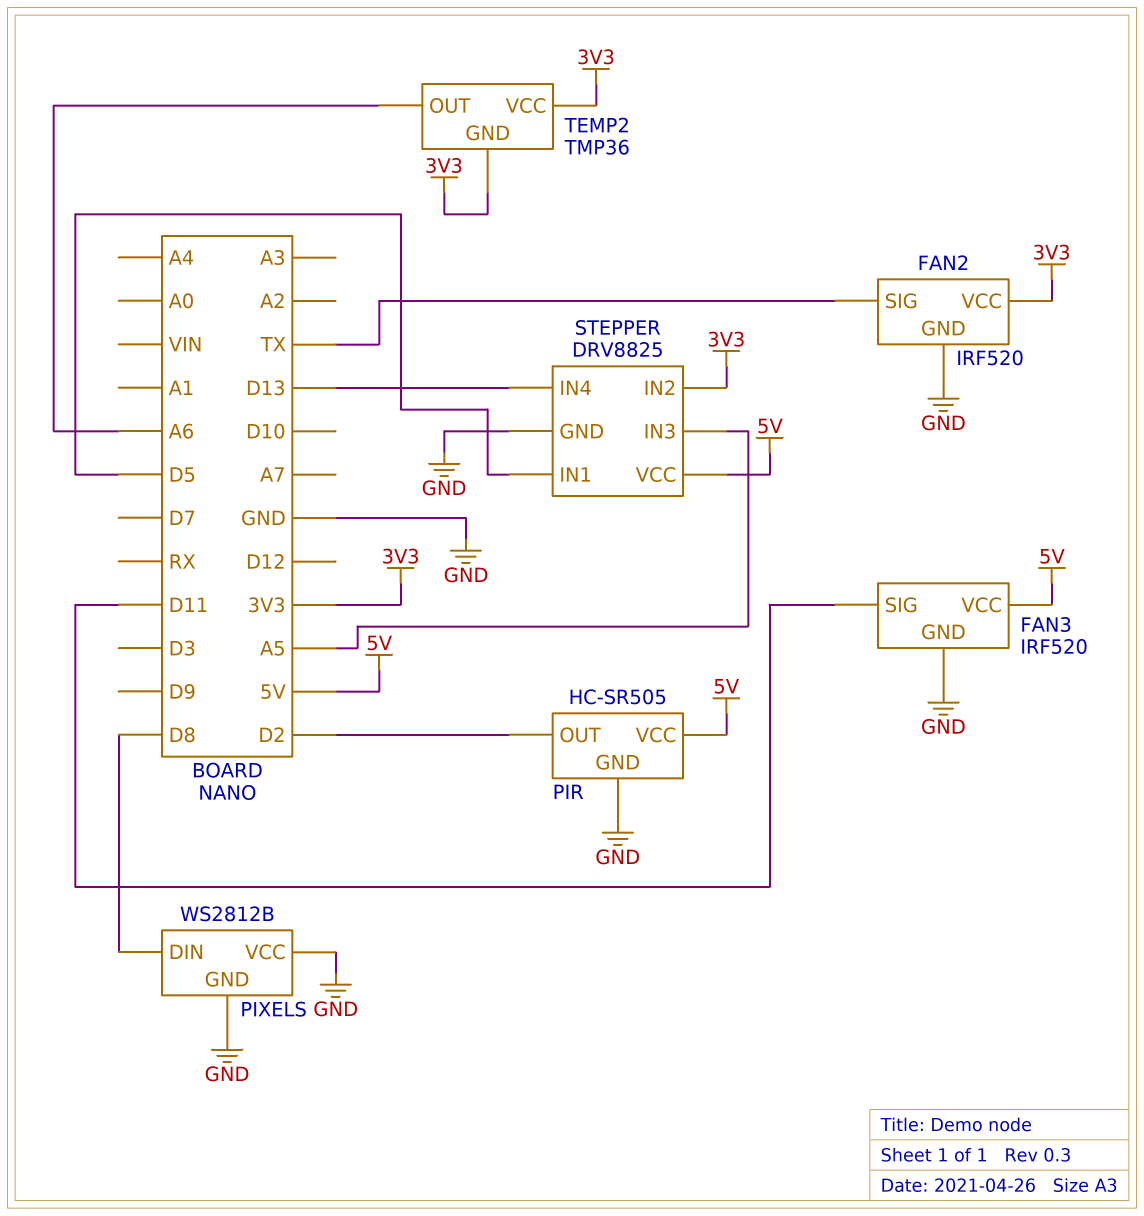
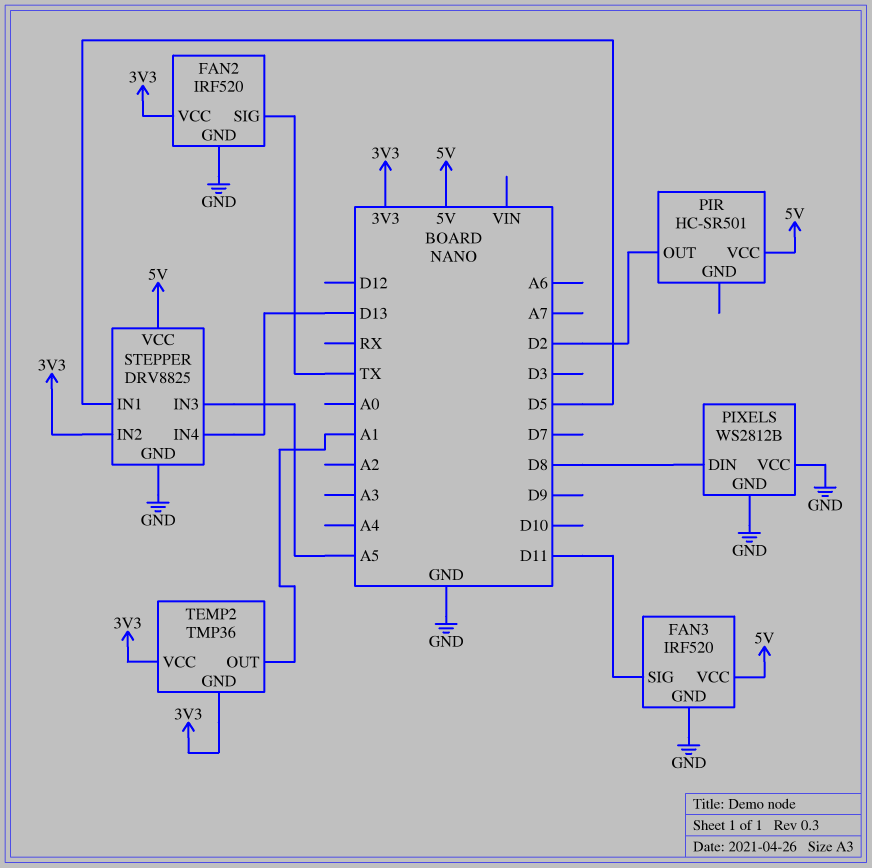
PIR: HC-SR505 -> HC-SR501
PIR pin GND: GND -> none
TEMP2 pin OUT: A6 -> A1

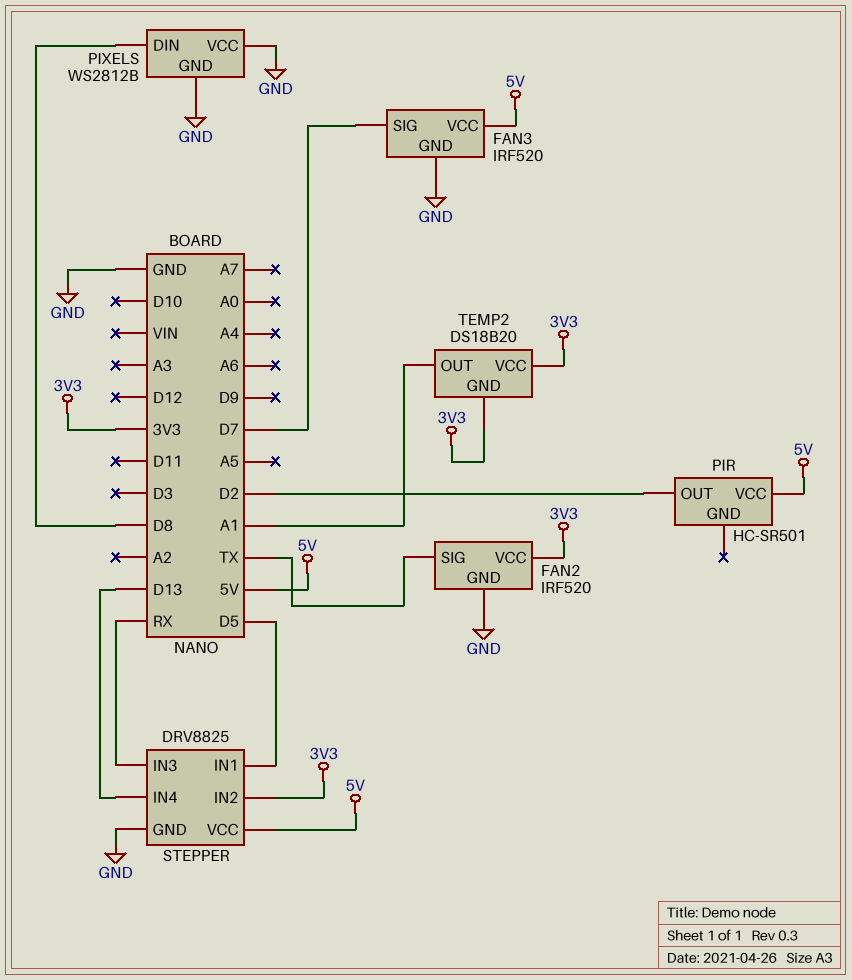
FAN3 pin SIG: D11 -> D7
STEPPER pin IN3: A5 -> RX
TEMP2: TMP36 -> DS18B20

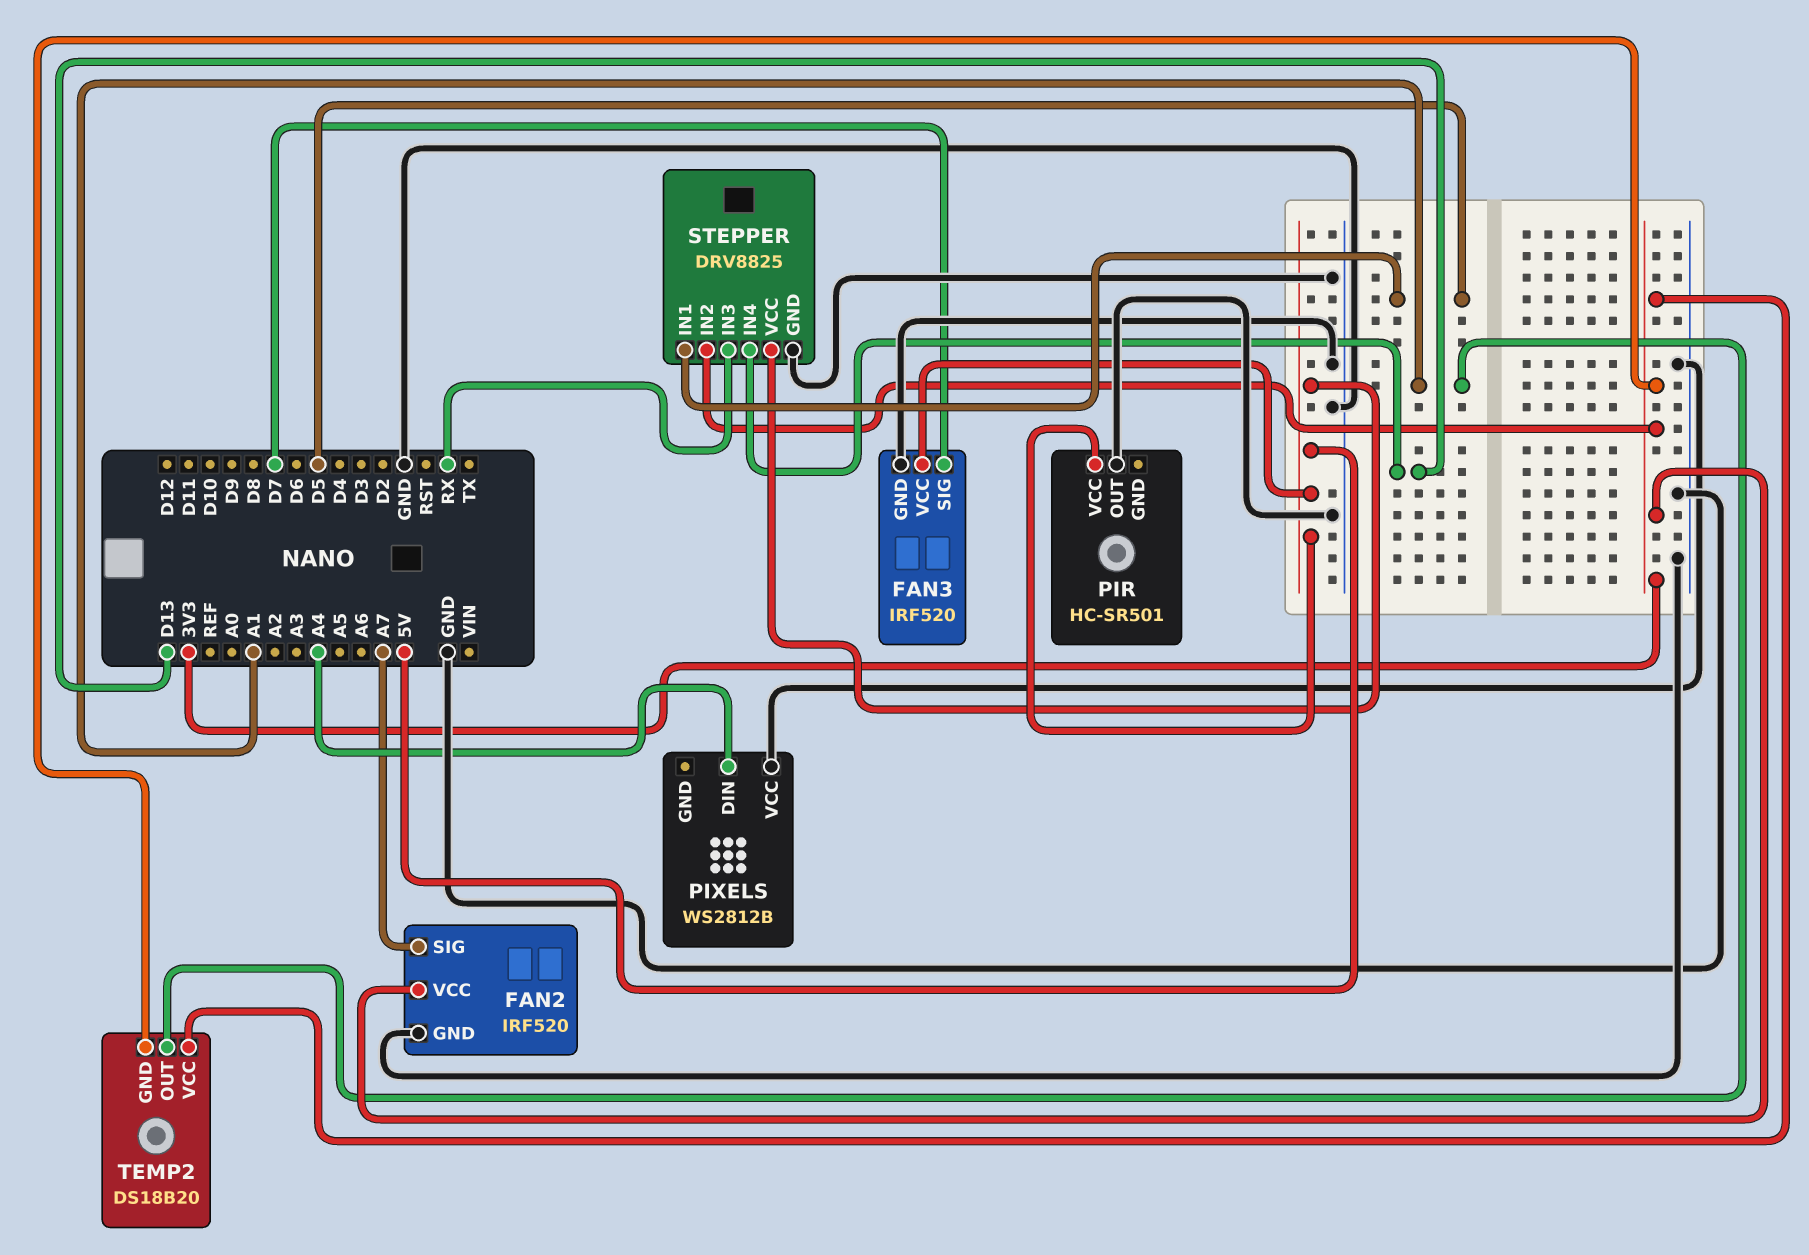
FAN2 pin SIG: TX -> A7
PIR pin OUT: D2 -> GND
PIXELS pin DIN: D8 -> A4
PIXELS pin GND: GND -> none

